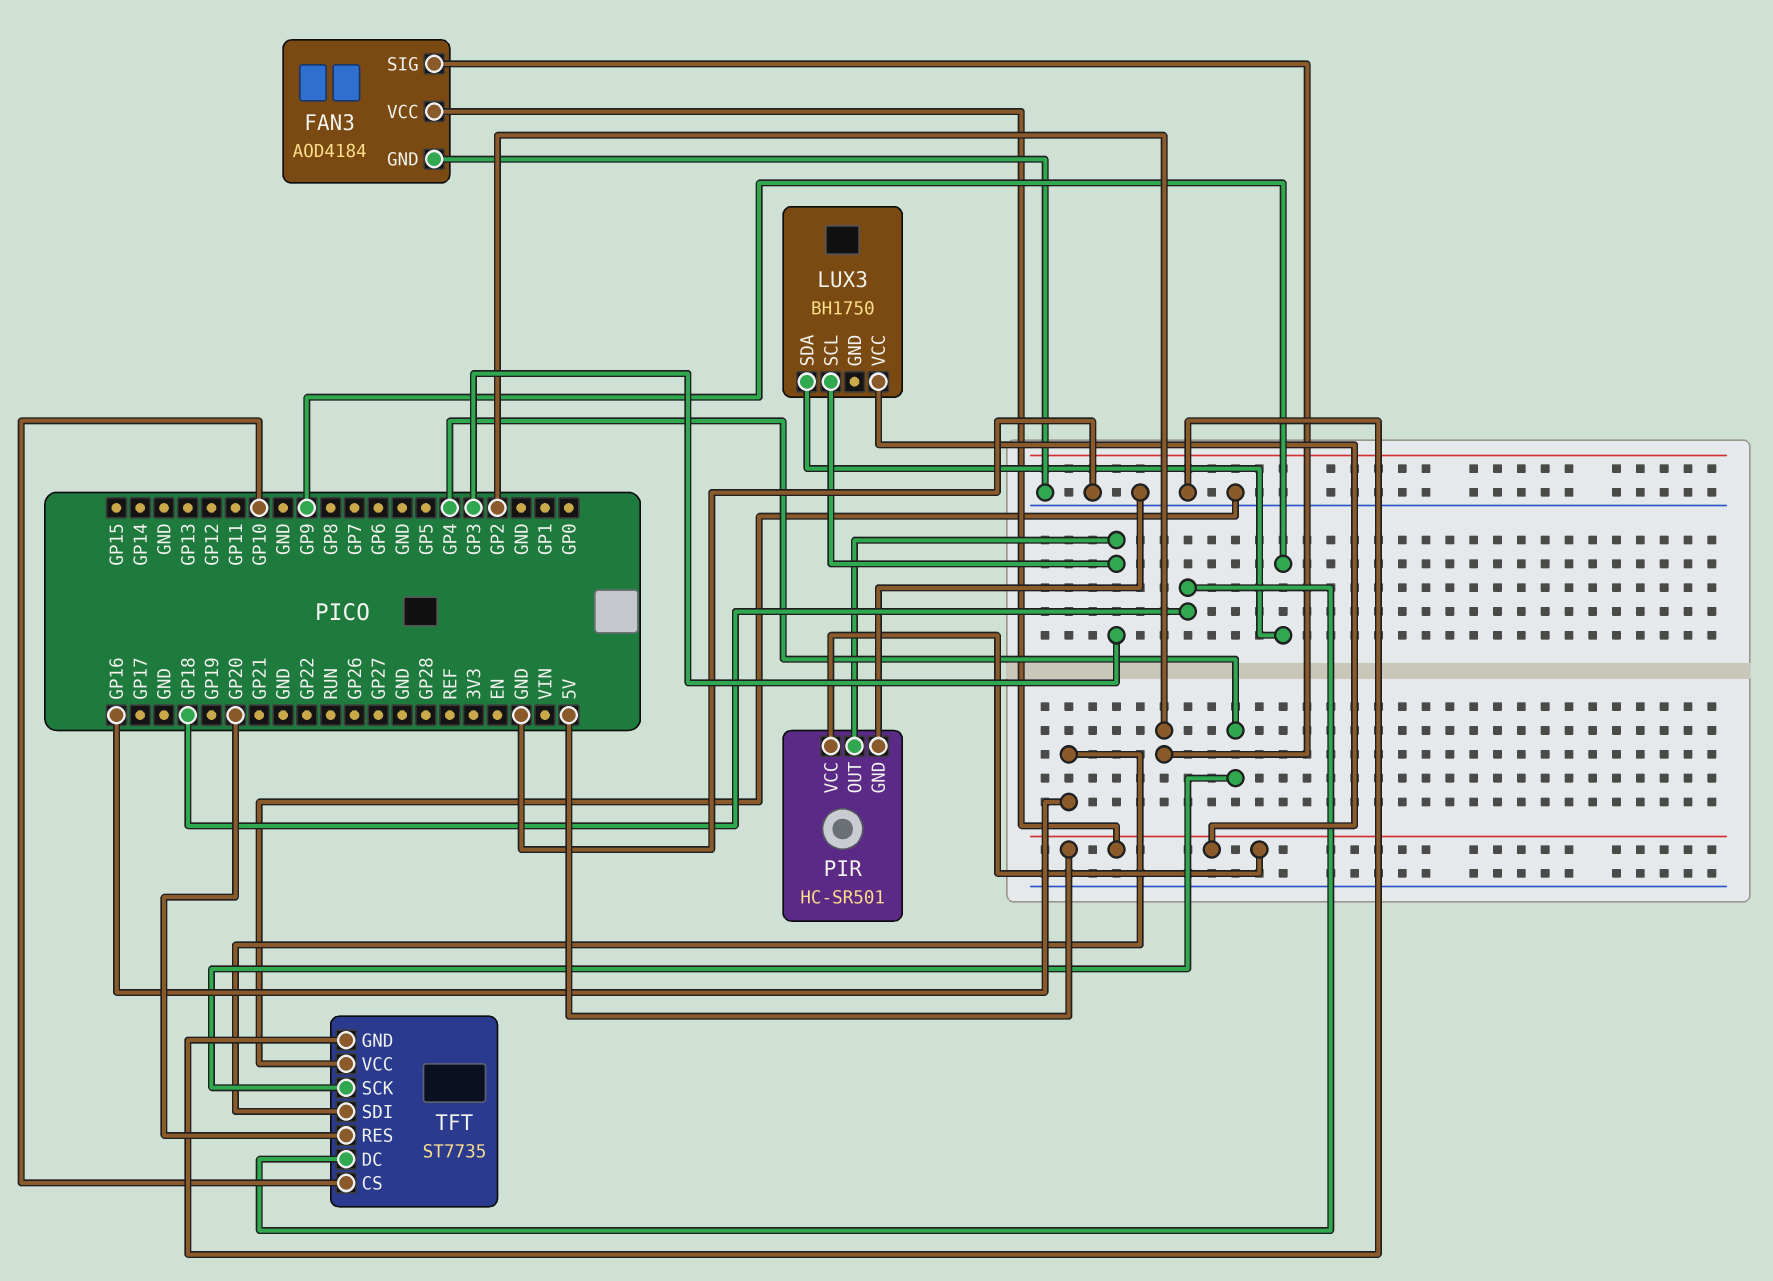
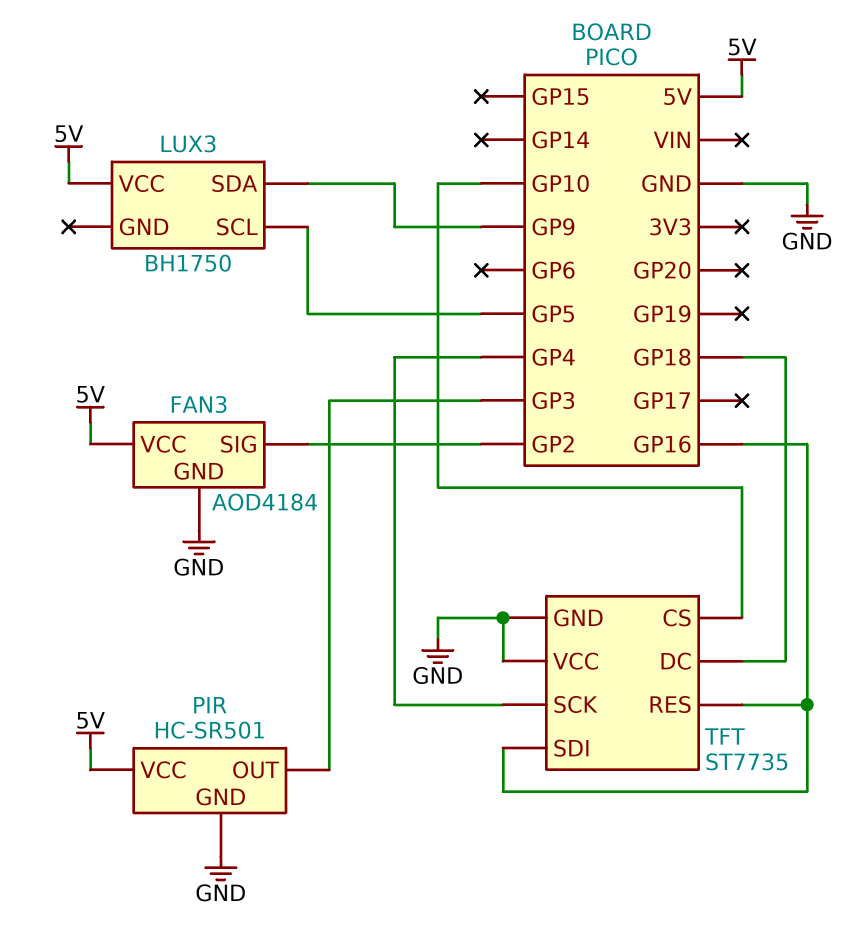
LUX3 pin SCL: GP3 -> GP5
TFT pin RES: GP20 -> GP16

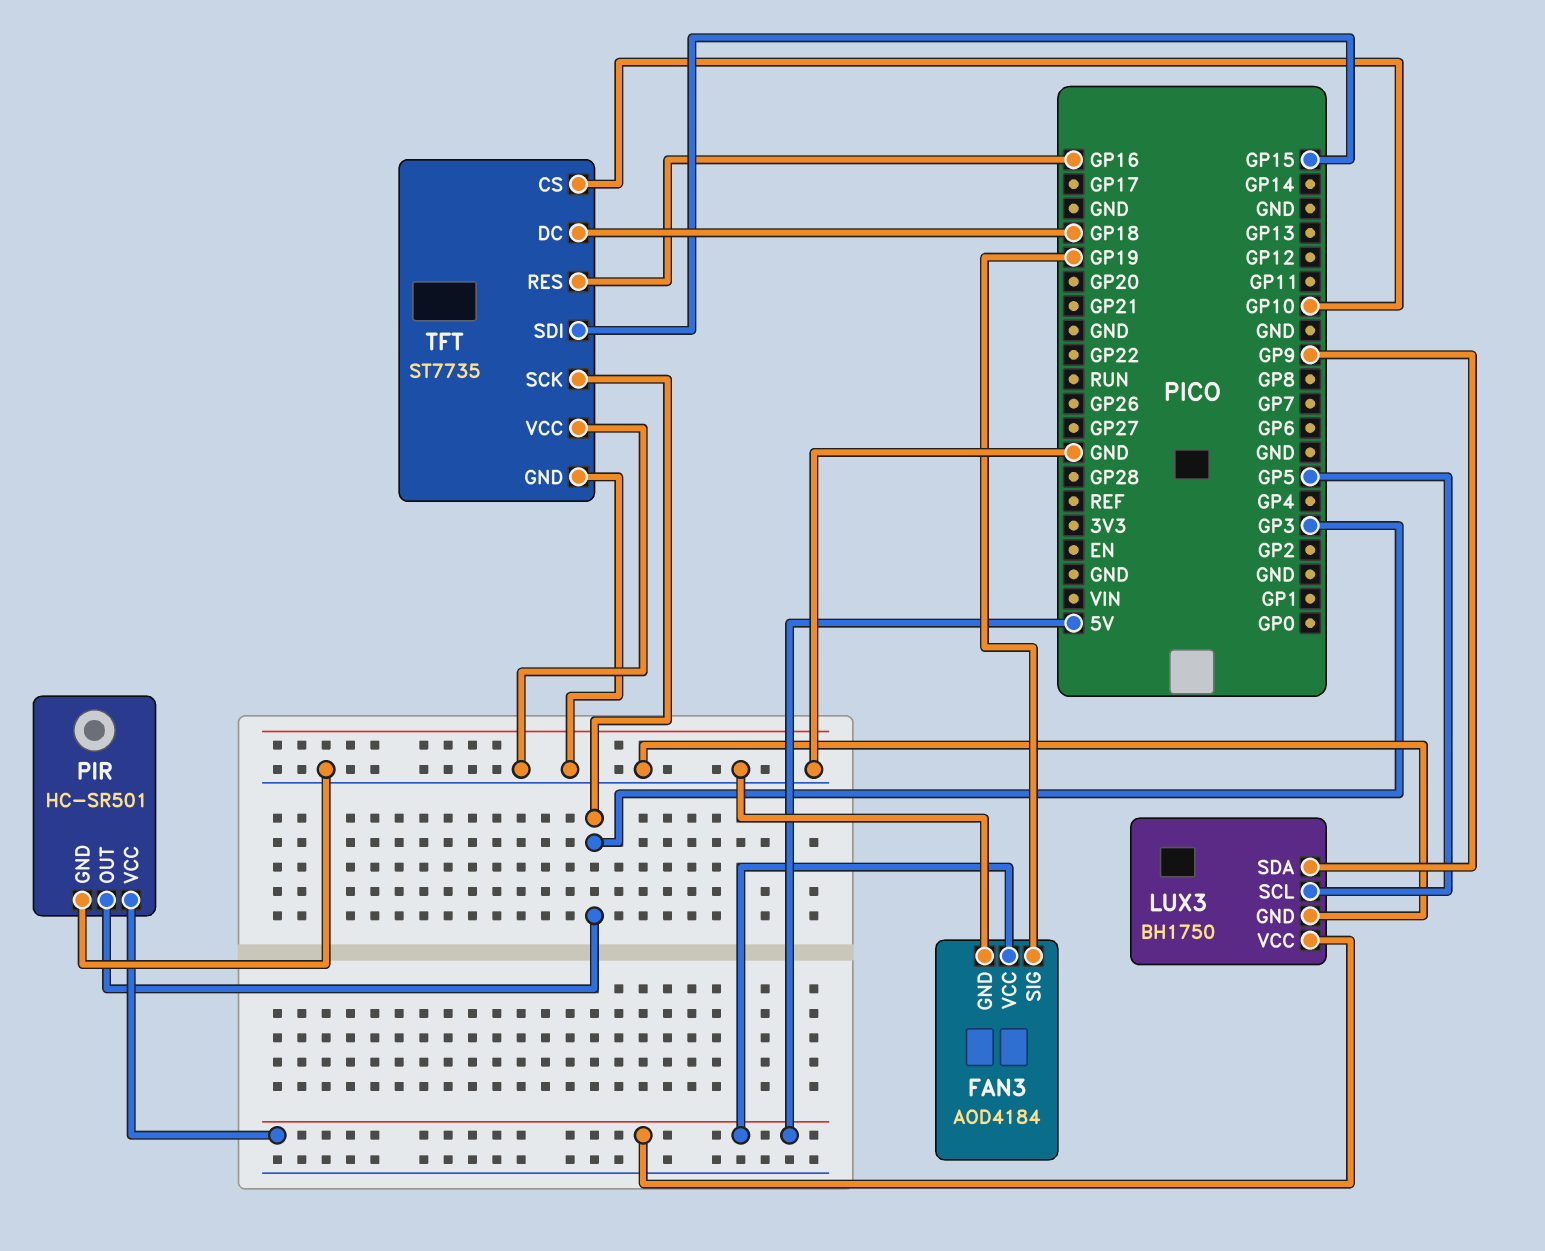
FAN3 pin SIG: GP2 -> GP19
LUX3 pin GND: none -> GND
TFT pin SCK: GP4 -> GP3
TFT pin SDI: GP16 -> GP15

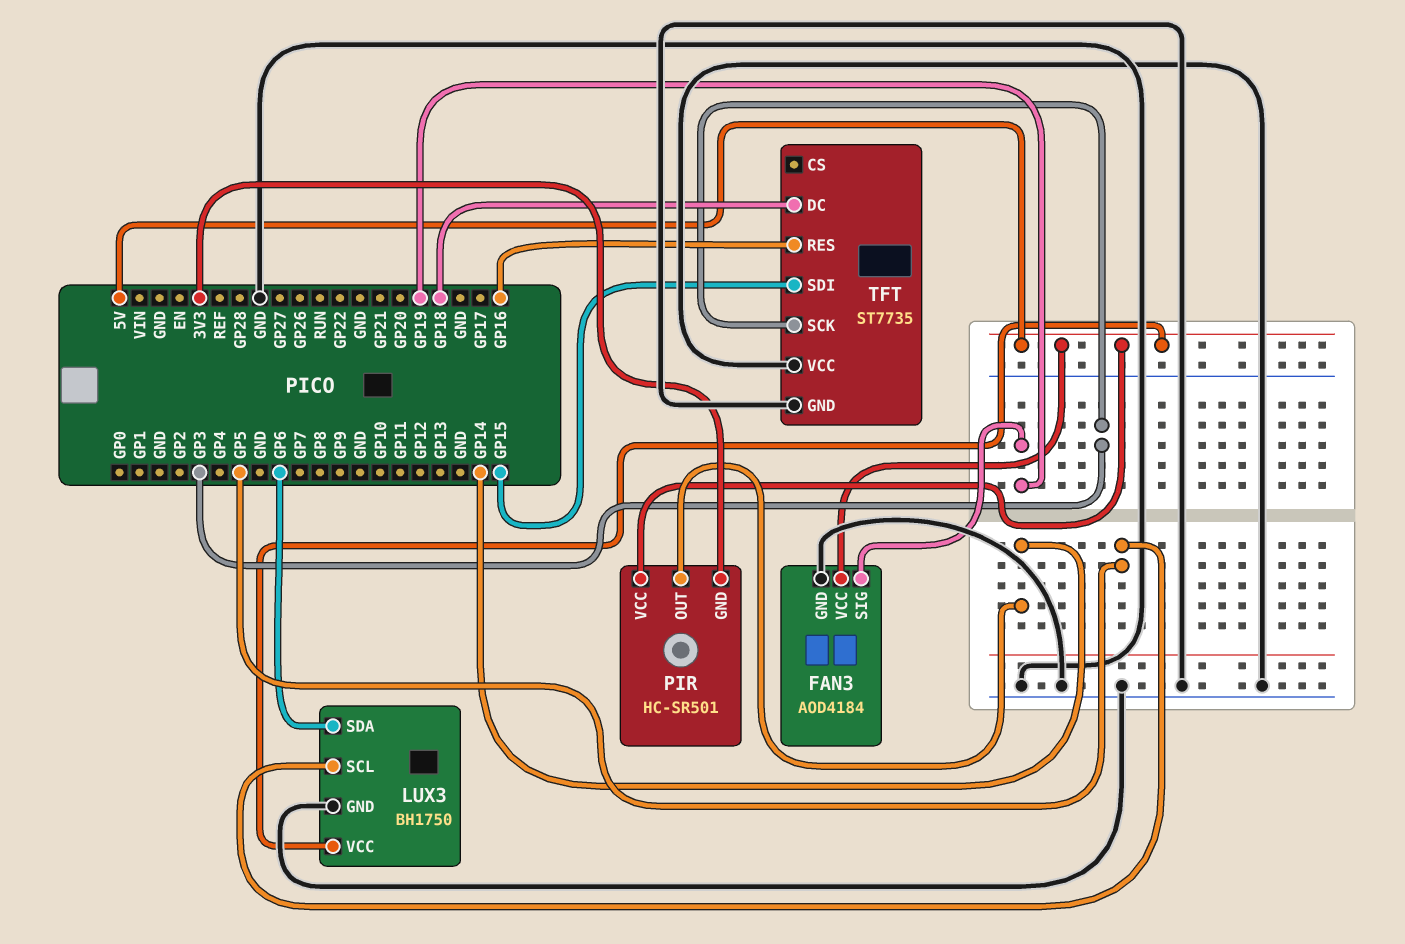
LUX3 pin SDA: GP9 -> GP6
PIR pin GND: GND -> 3V3
PIR pin OUT: GP3 -> GP14
TFT pin CS: GP10 -> none

